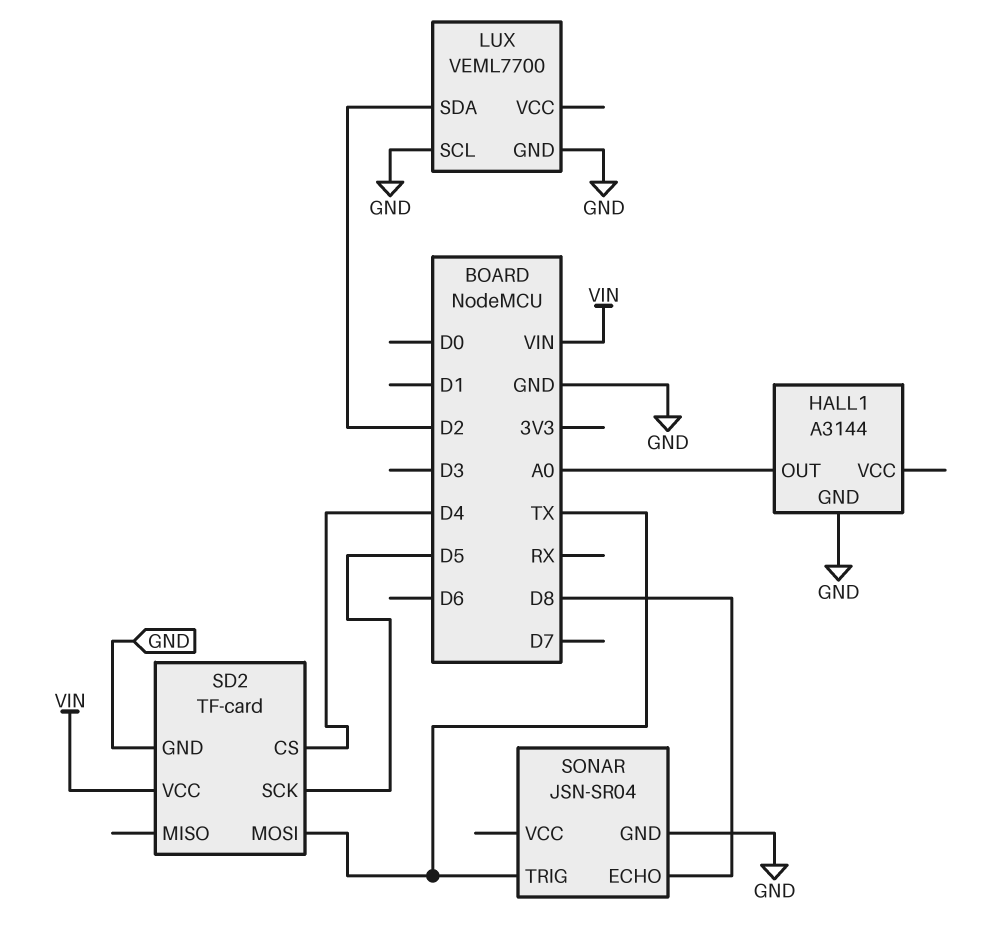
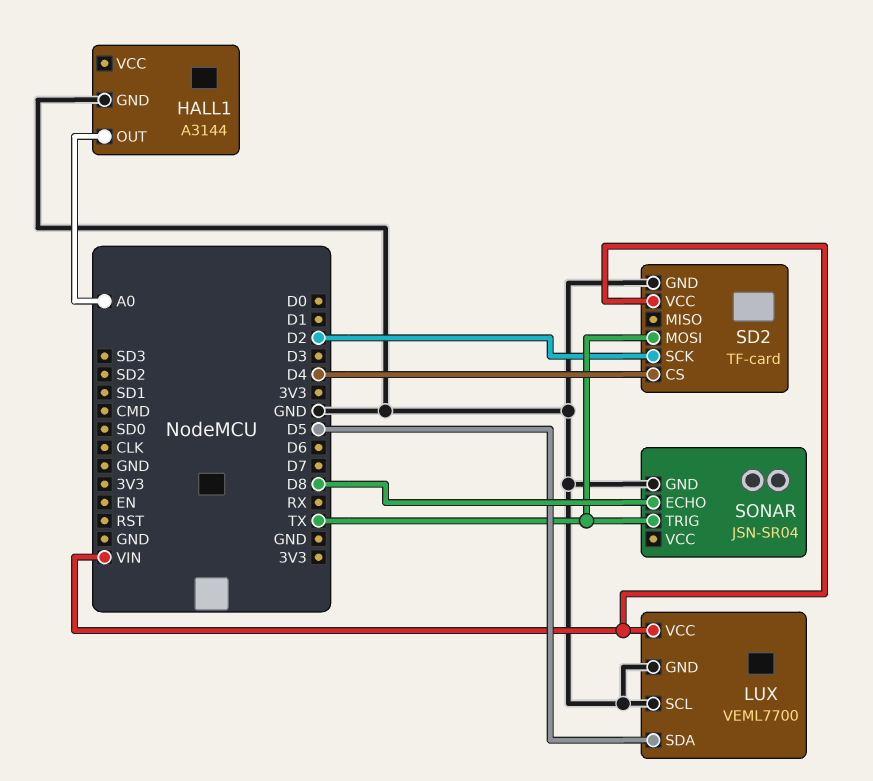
LUX pin SDA: D2 -> D5
LUX pin VCC: none -> VIN
SD2 pin SCK: D5 -> D2

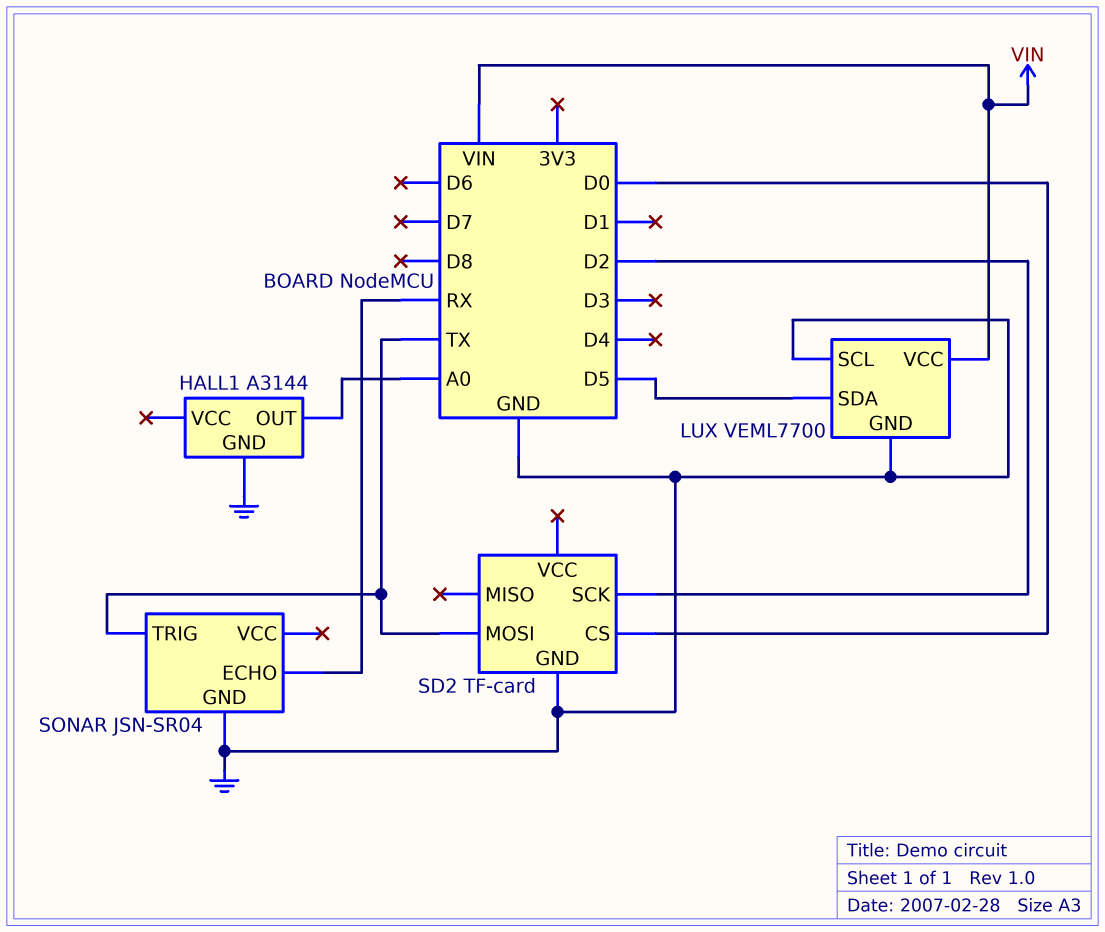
SD2 pin CS: D4 -> D0
SD2 pin VCC: VIN -> none
SONAR pin ECHO: D8 -> RX

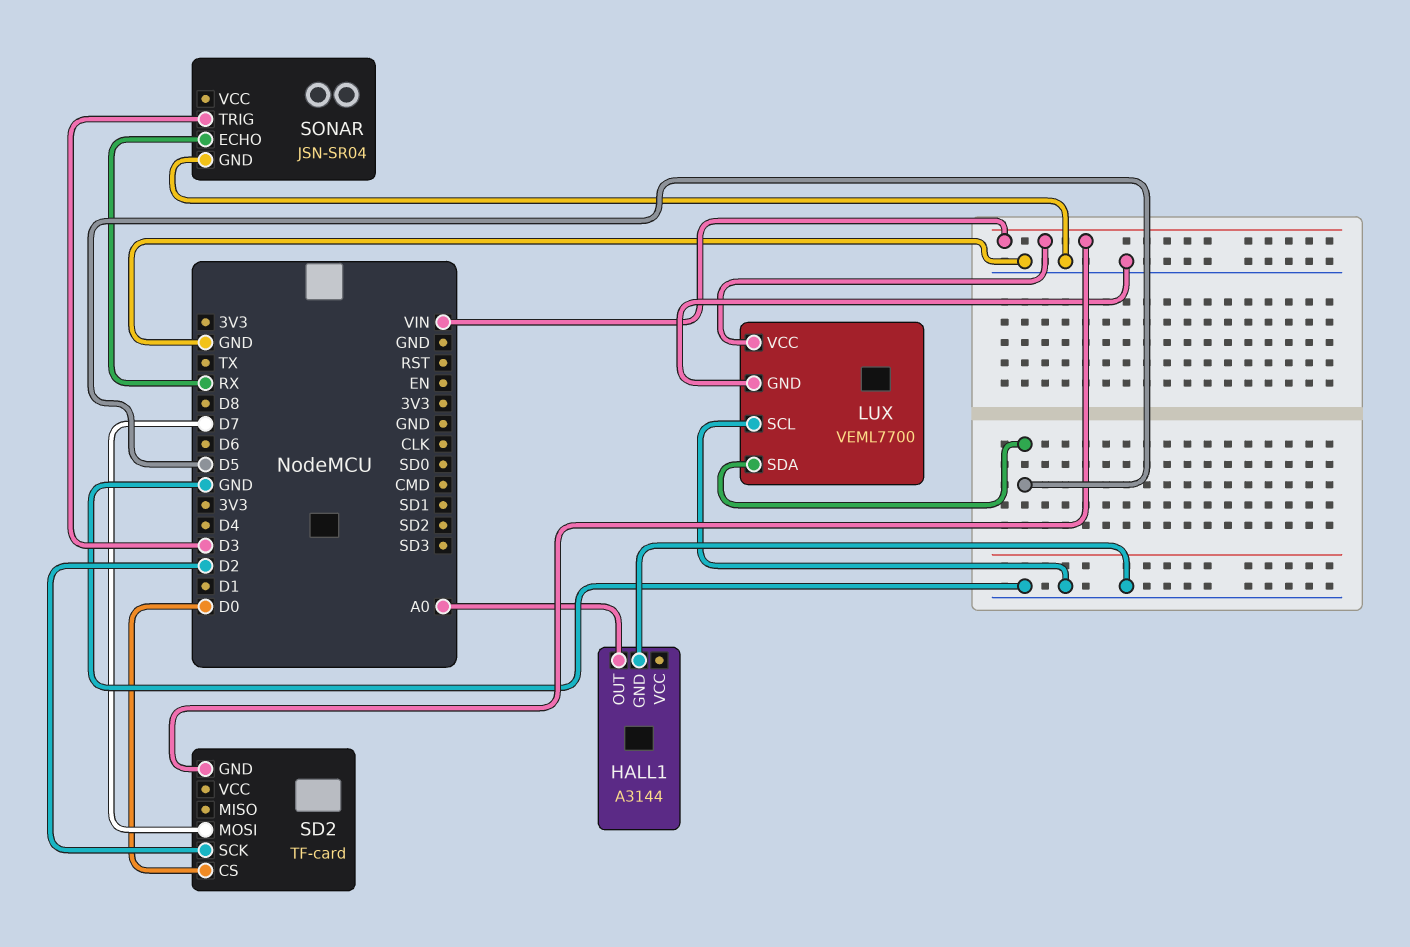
SD2 pin GND: GND -> VIN
SD2 pin MOSI: TX -> D7
SONAR pin TRIG: TX -> D3

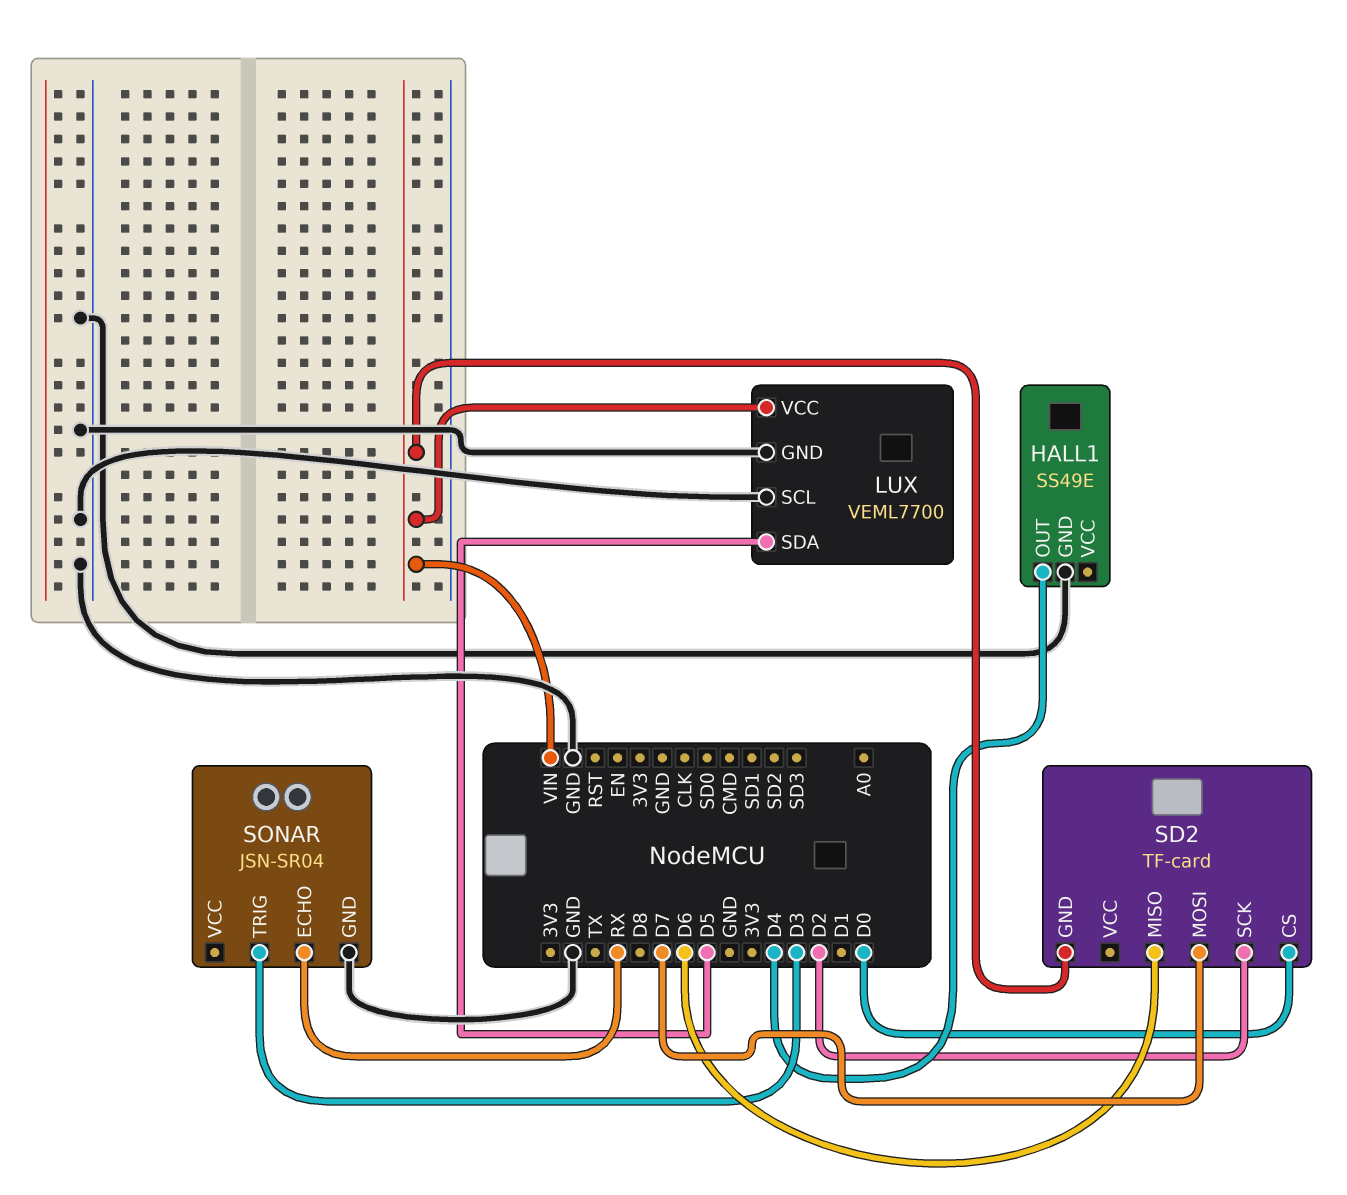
HALL1: A3144 -> SS49E
HALL1 pin OUT: A0 -> D4
SD2 pin MISO: none -> D6

